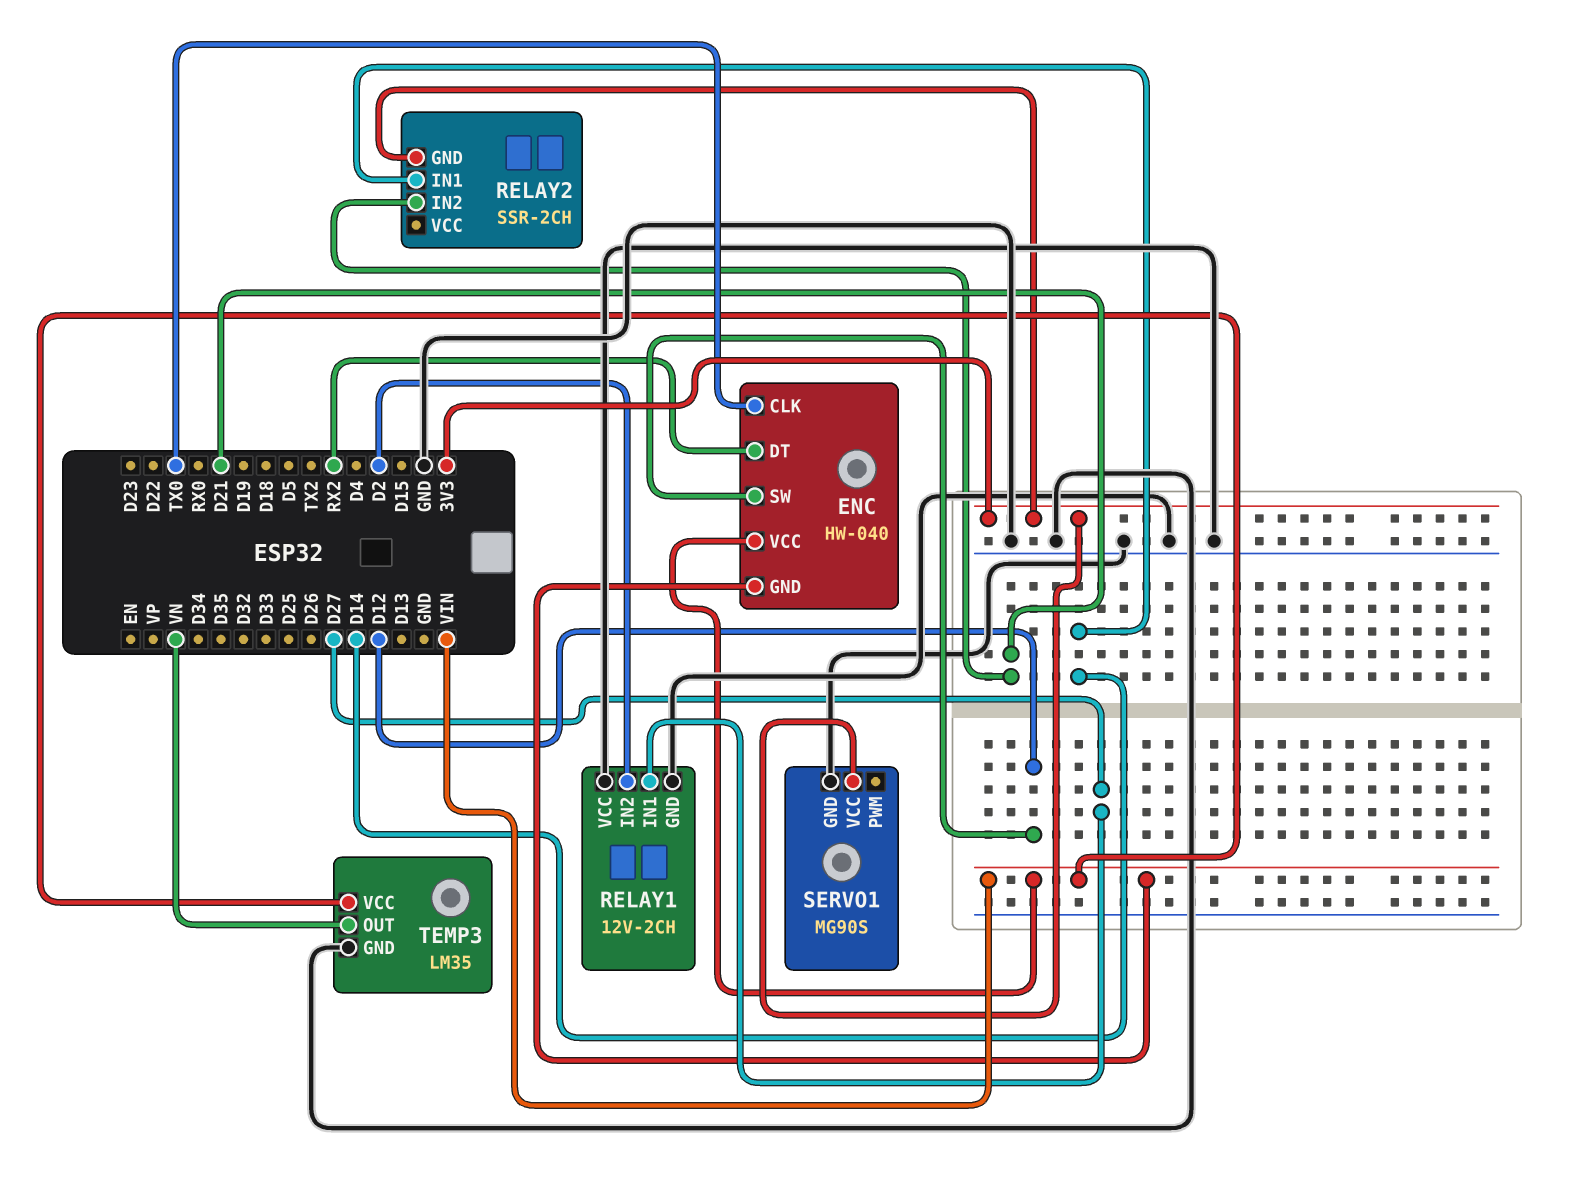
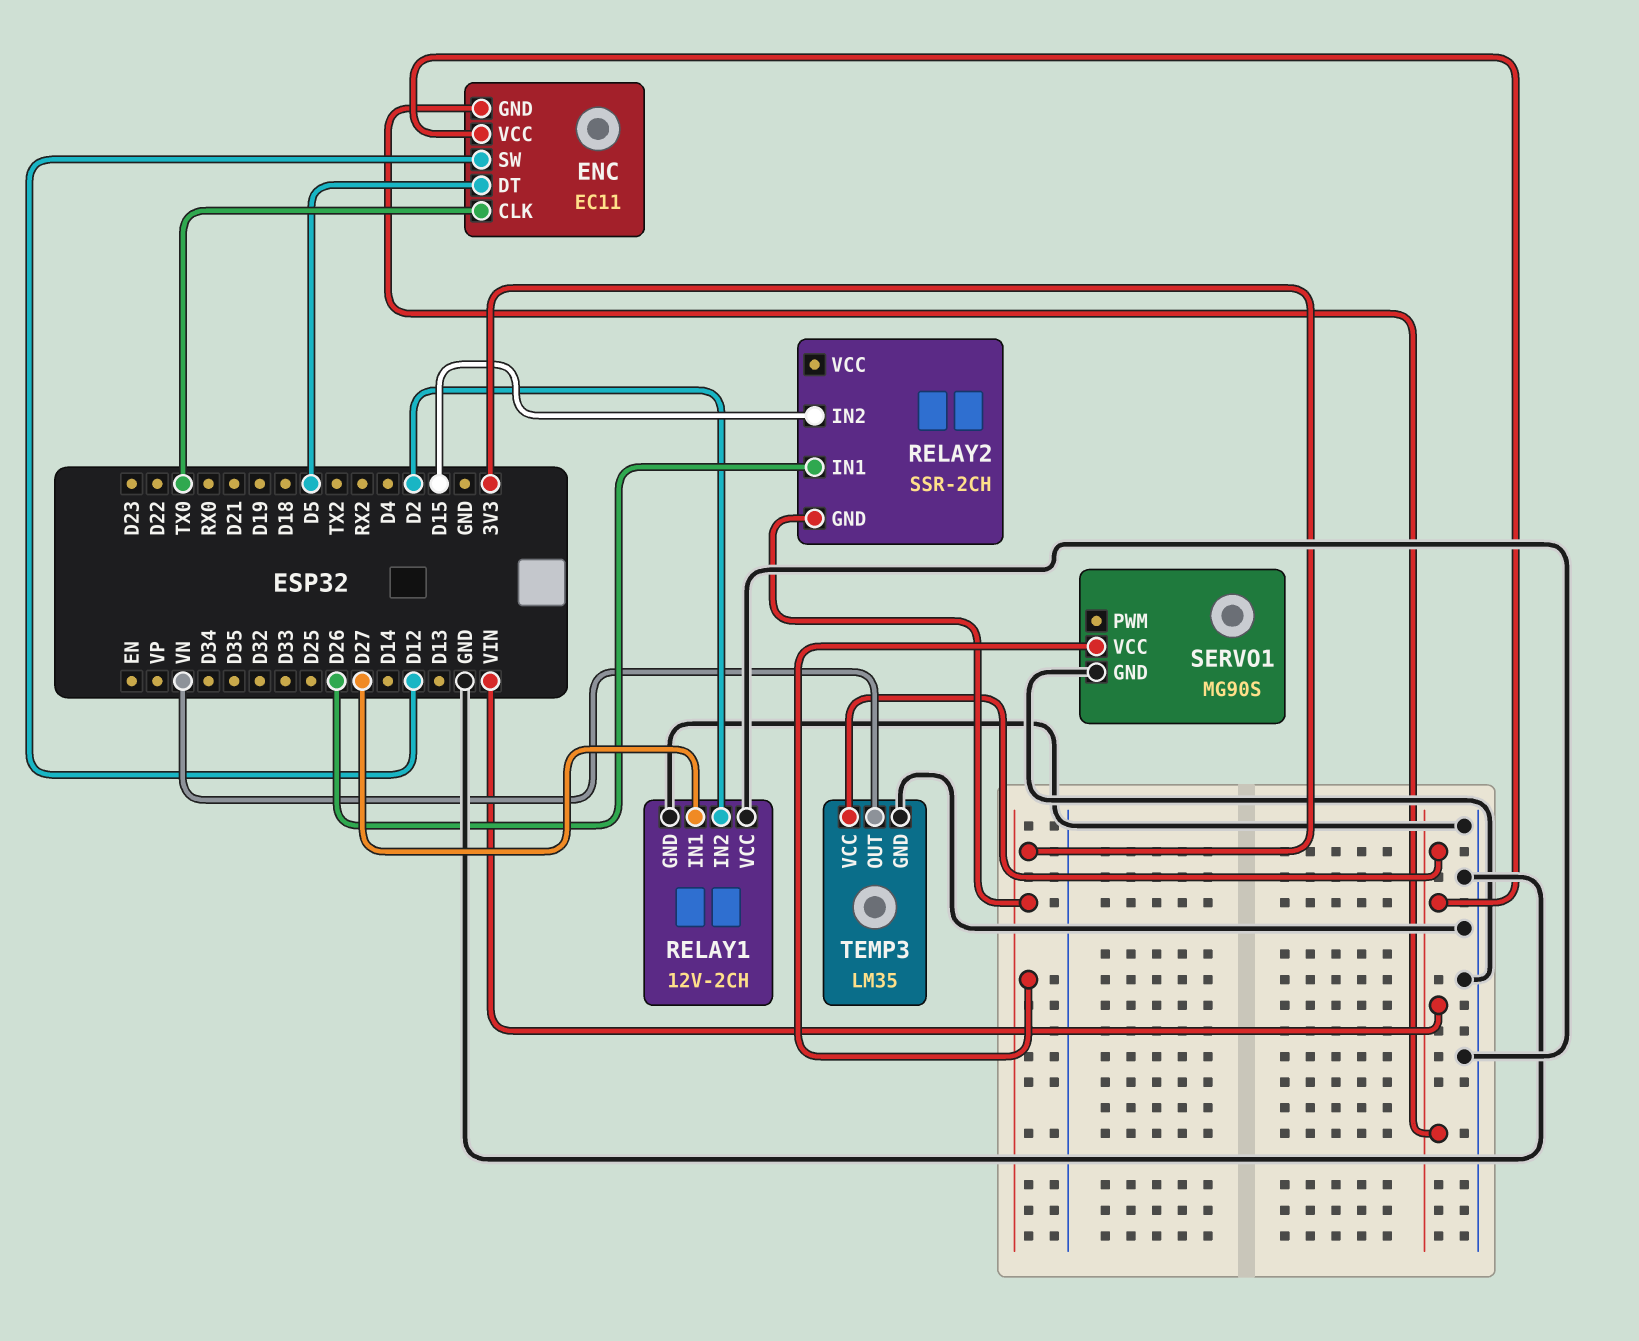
ENC: HW-040 -> EC11
ENC pin DT: RX2 -> D5
RELAY2 pin IN1: D14 -> D26
RELAY2 pin IN2: D21 -> D15

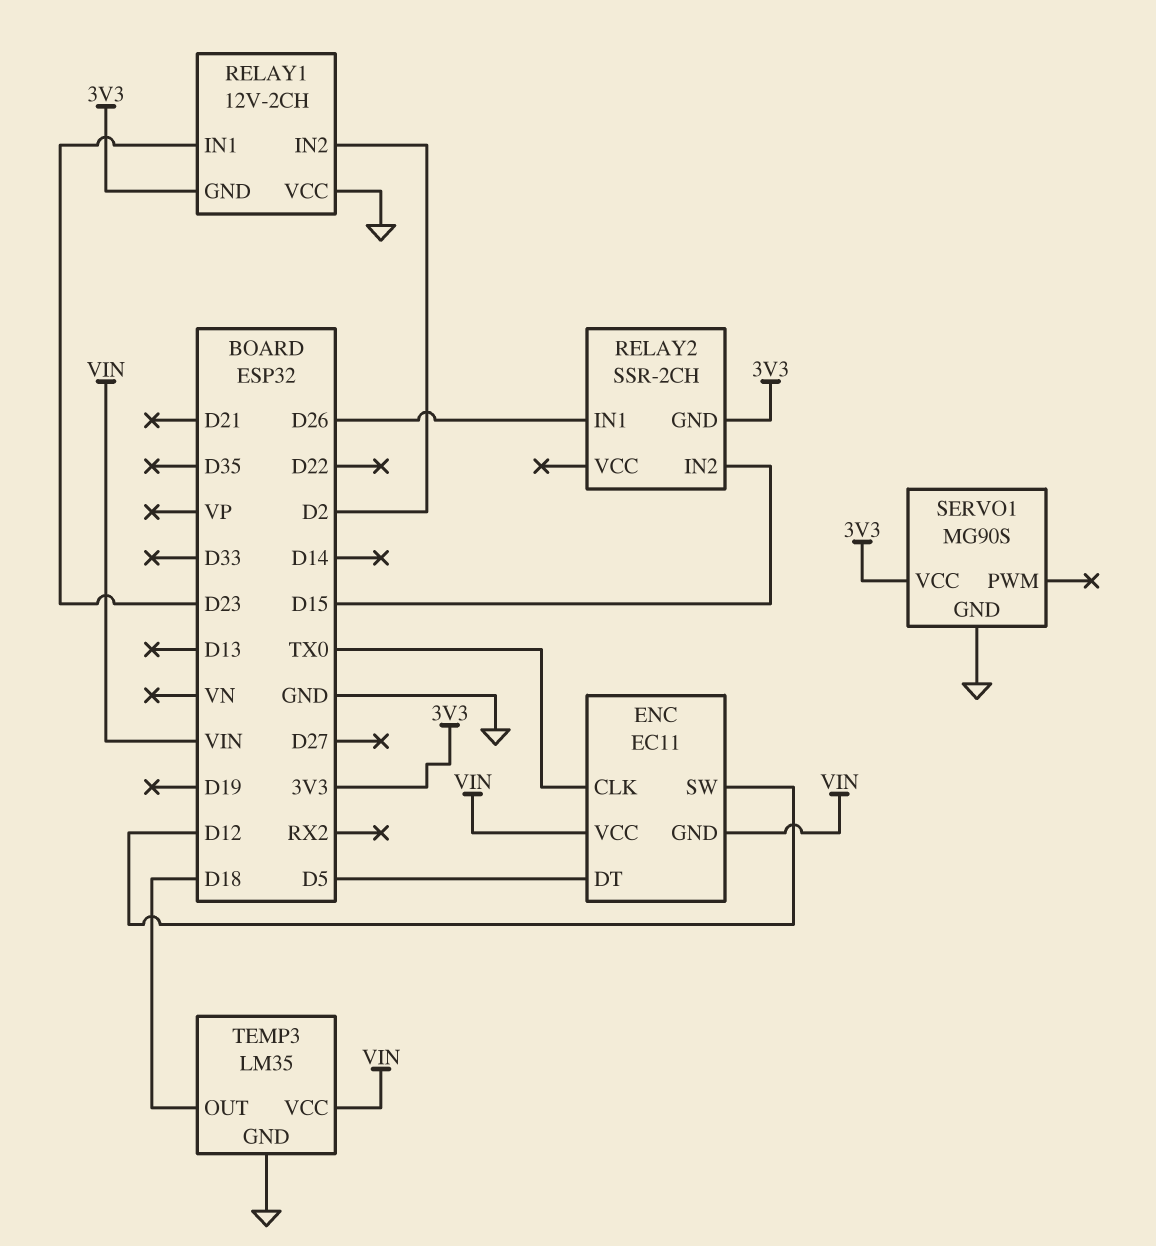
RELAY1 pin GND: GND -> 3V3
RELAY1 pin IN1: D27 -> D23
TEMP3 pin OUT: VN -> D18

